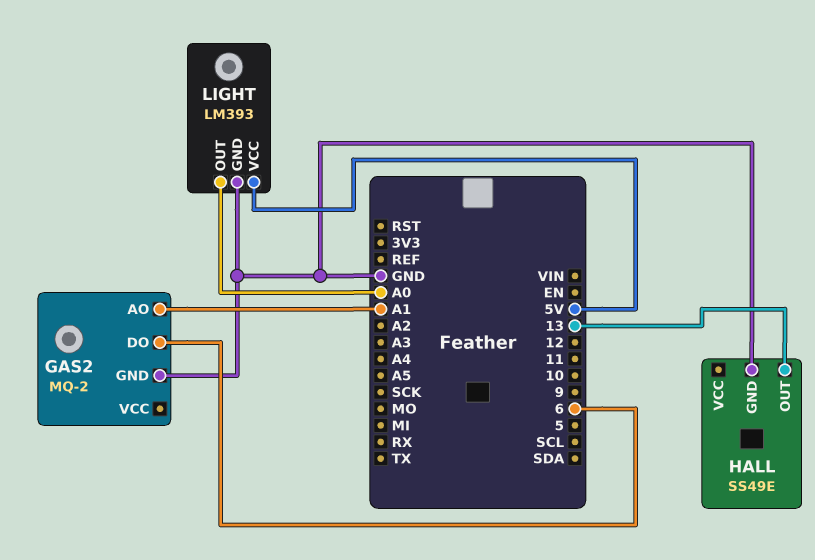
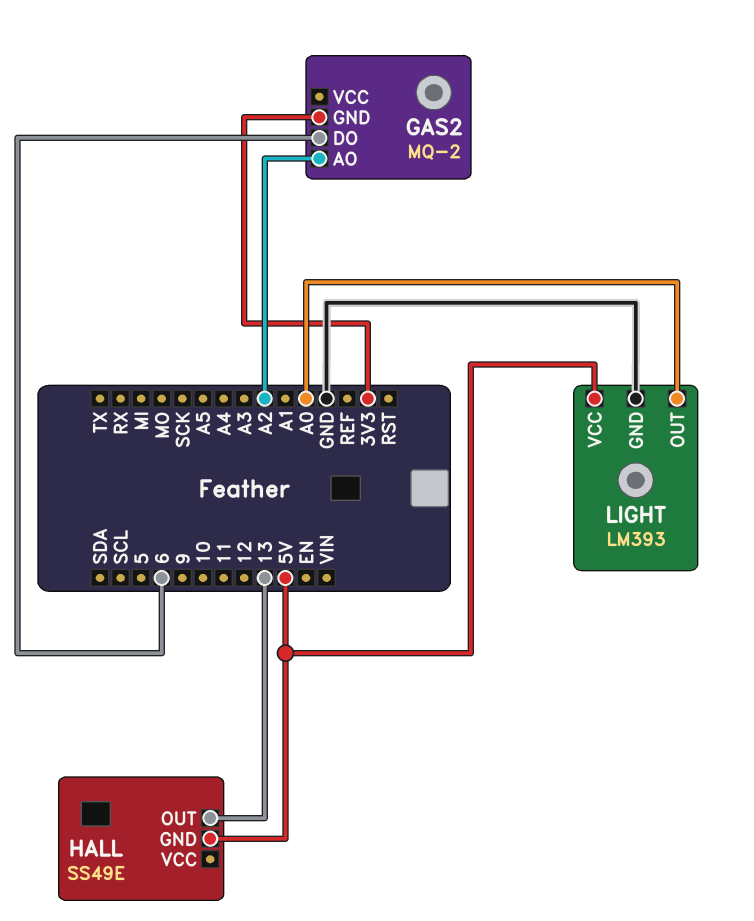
GAS2 pin AO: A1 -> A2
GAS2 pin GND: GND -> 3V3
HALL pin GND: GND -> 5V

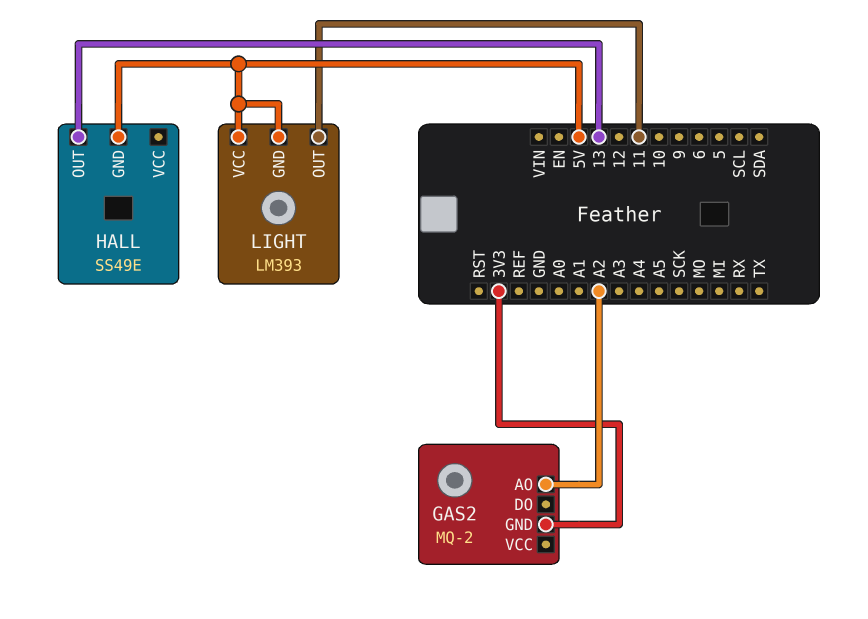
GAS2 pin DO: 6 -> none
LIGHT pin GND: GND -> 5V
LIGHT pin OUT: A0 -> 11

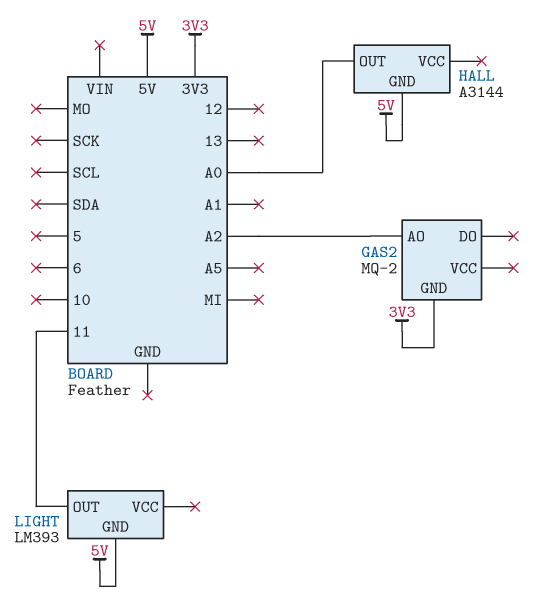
HALL: SS49E -> A3144
HALL pin OUT: 13 -> A0
LIGHT pin VCC: 5V -> none

